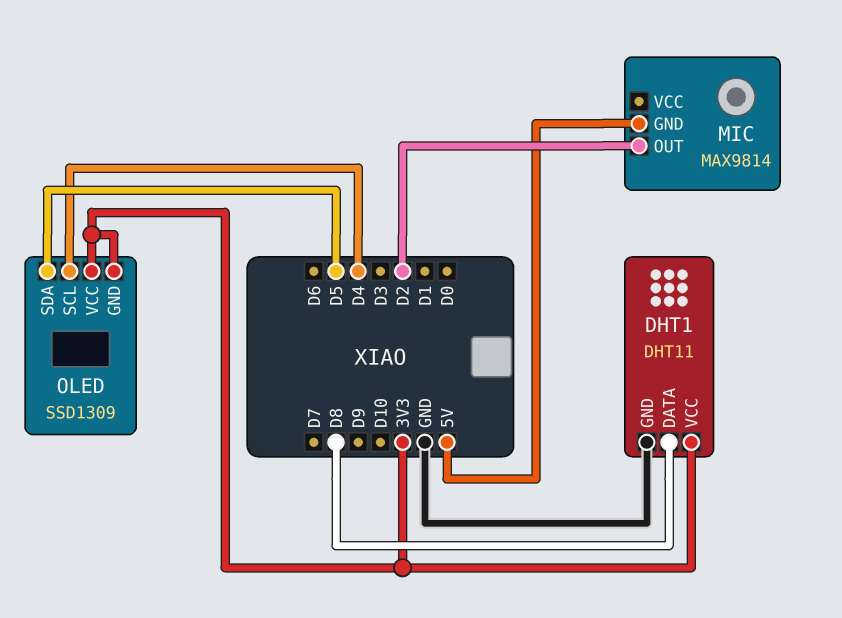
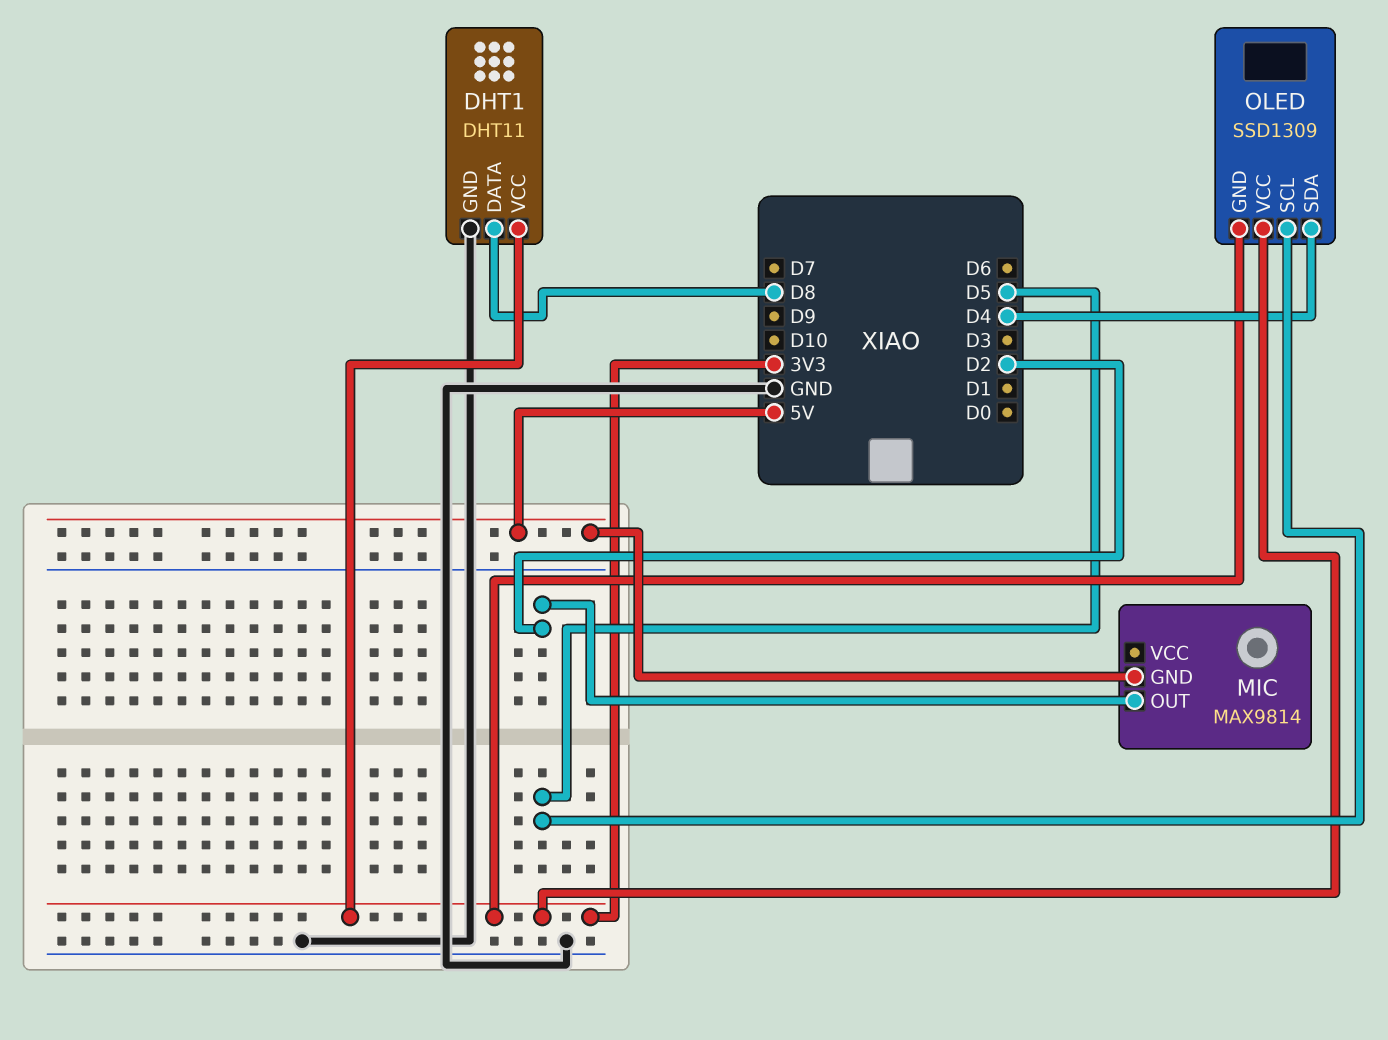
OLED pin SCL: D4 -> D5
OLED pin SDA: D5 -> D4

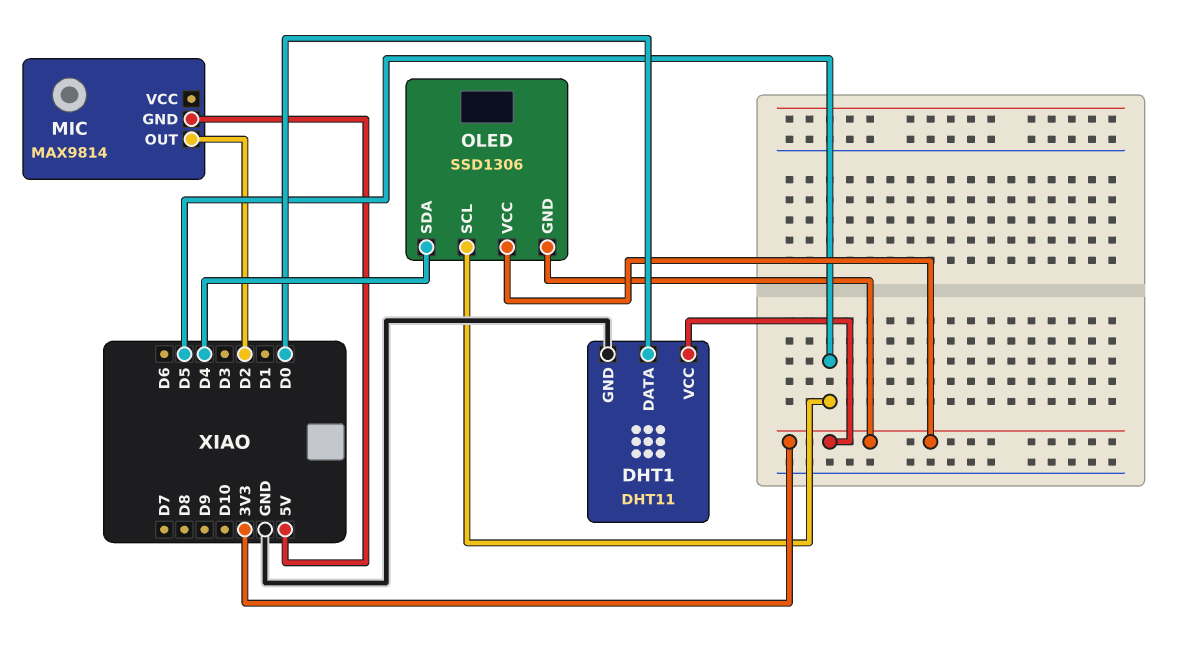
DHT1 pin DATA: D8 -> D0
OLED: SSD1309 -> SSD1306

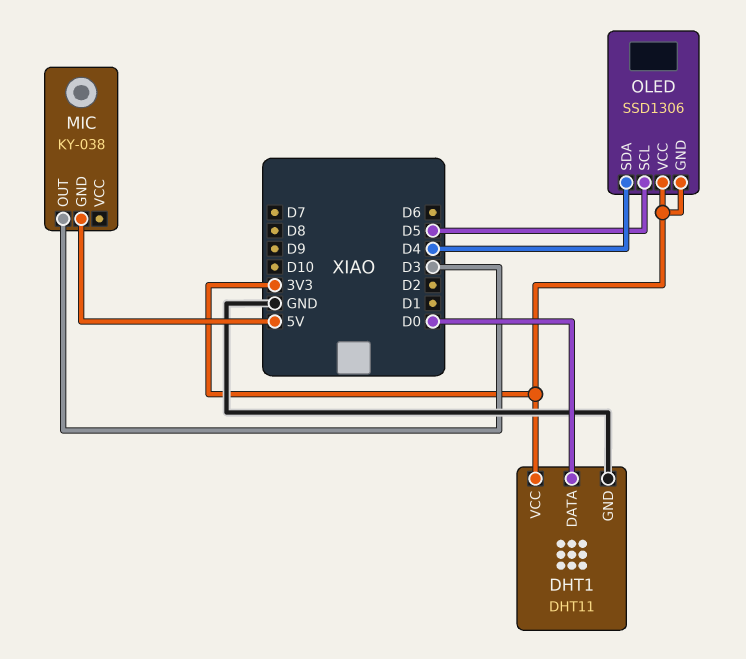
MIC: MAX9814 -> KY-038
MIC pin OUT: D2 -> D3

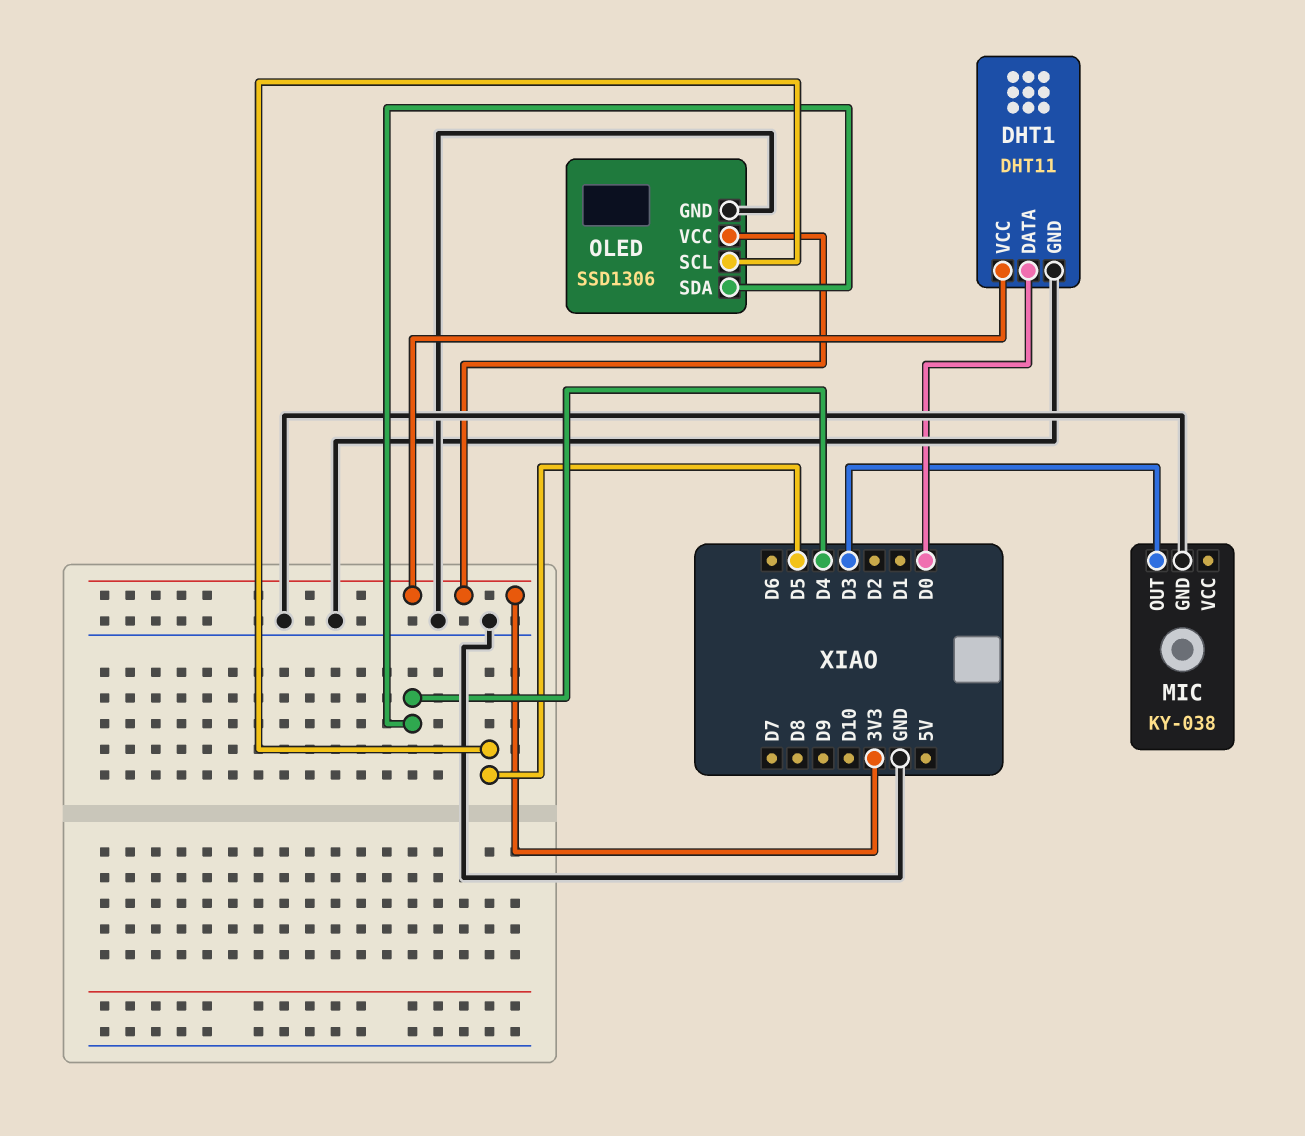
MIC pin GND: 5V -> GND
OLED pin GND: 3V3 -> GND

